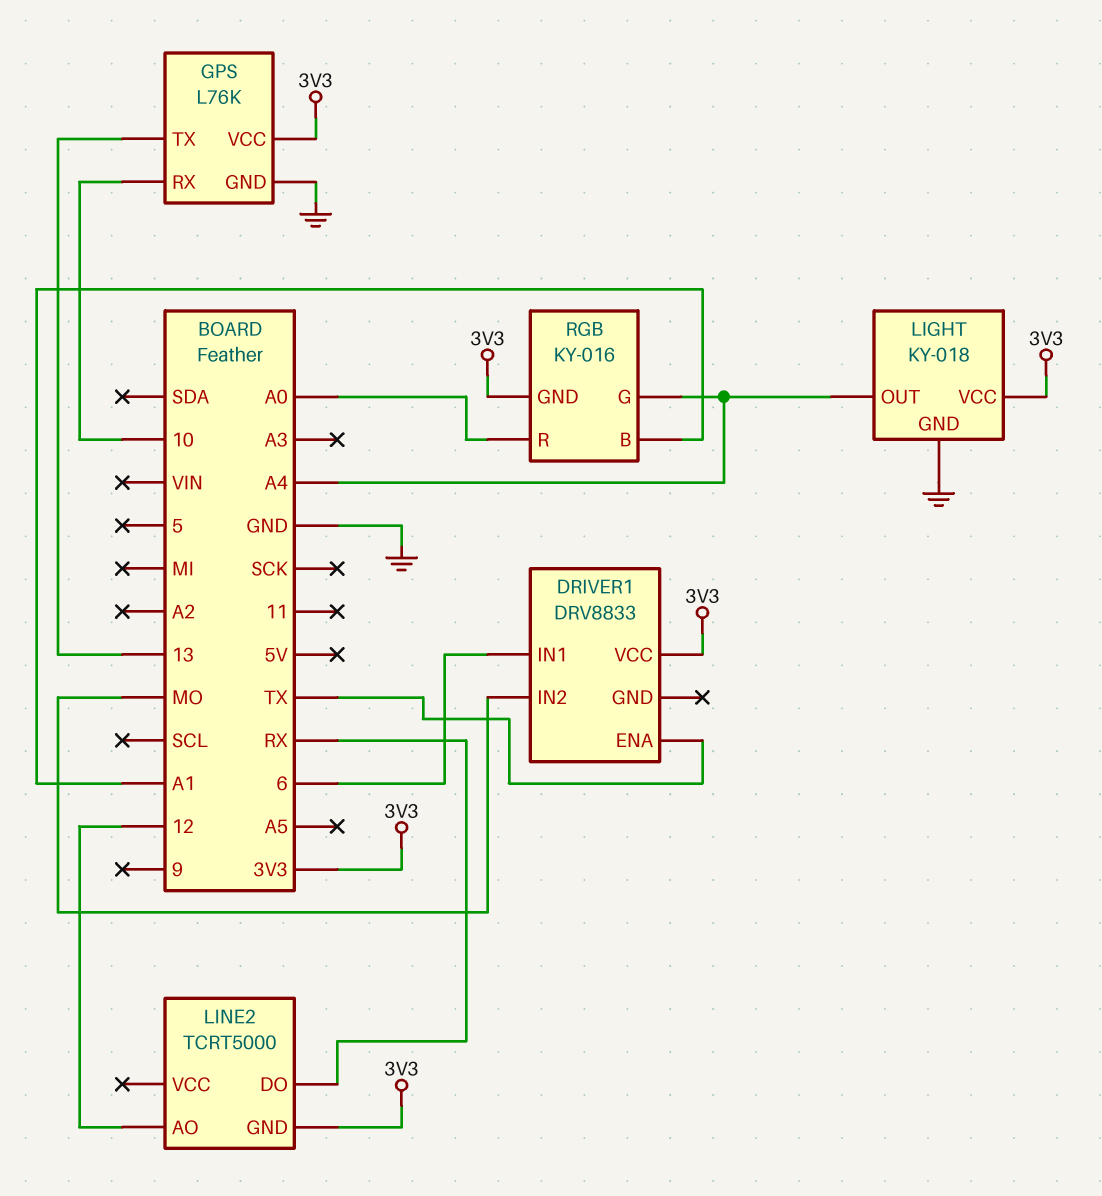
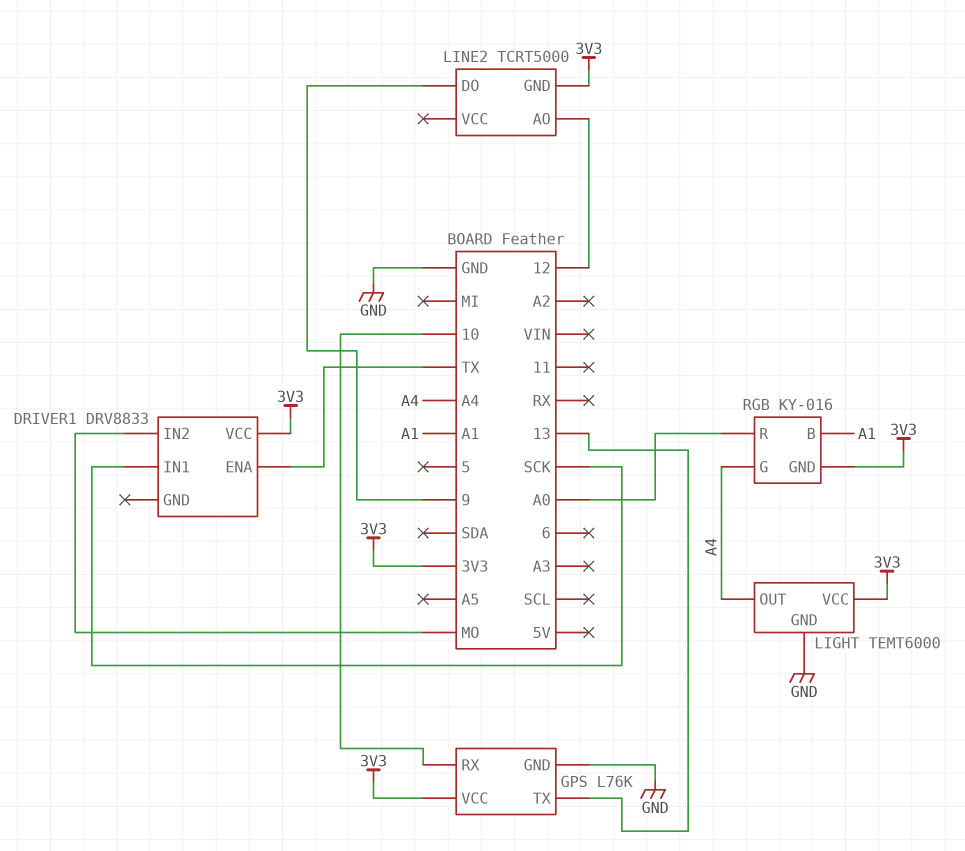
DRIVER1 pin IN1: 6 -> SCK
LIGHT: KY-018 -> TEMT6000
LINE2 pin DO: RX -> 9

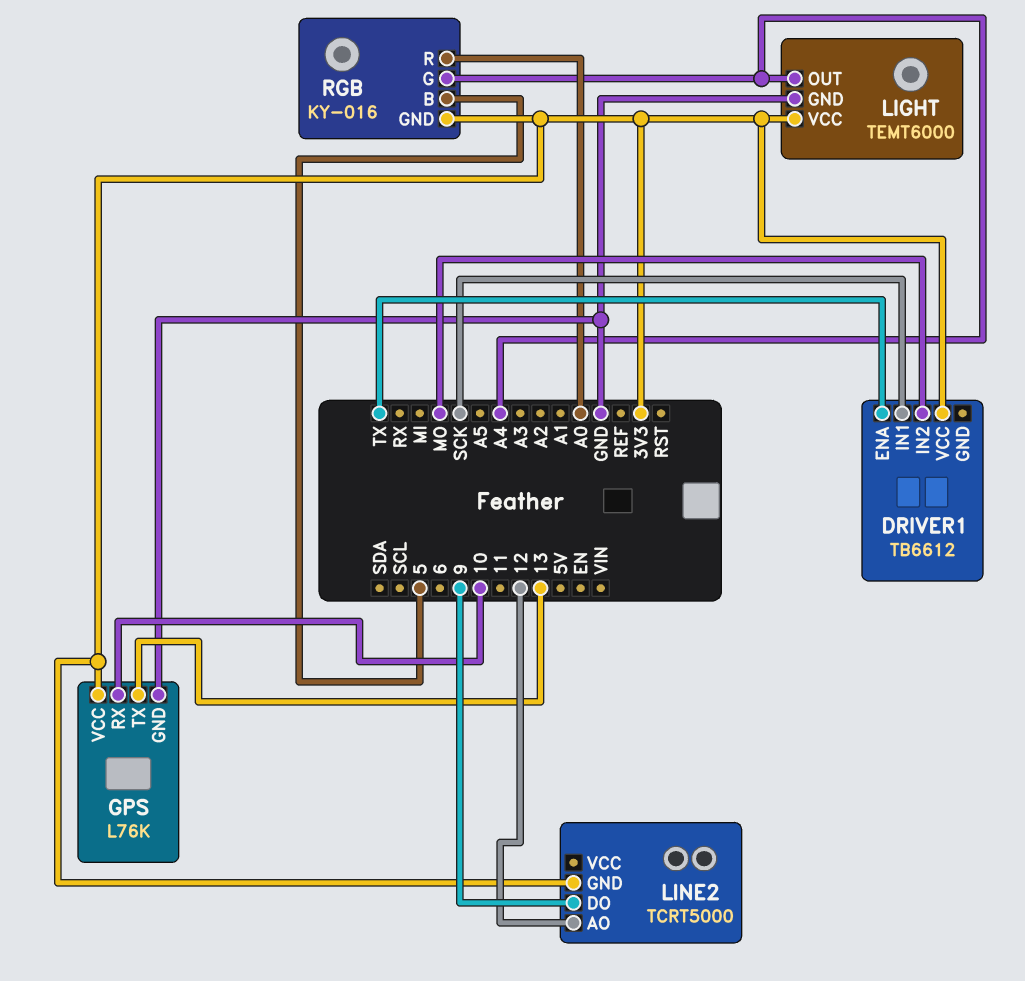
DRIVER1: DRV8833 -> TB6612
RGB pin B: A1 -> 5

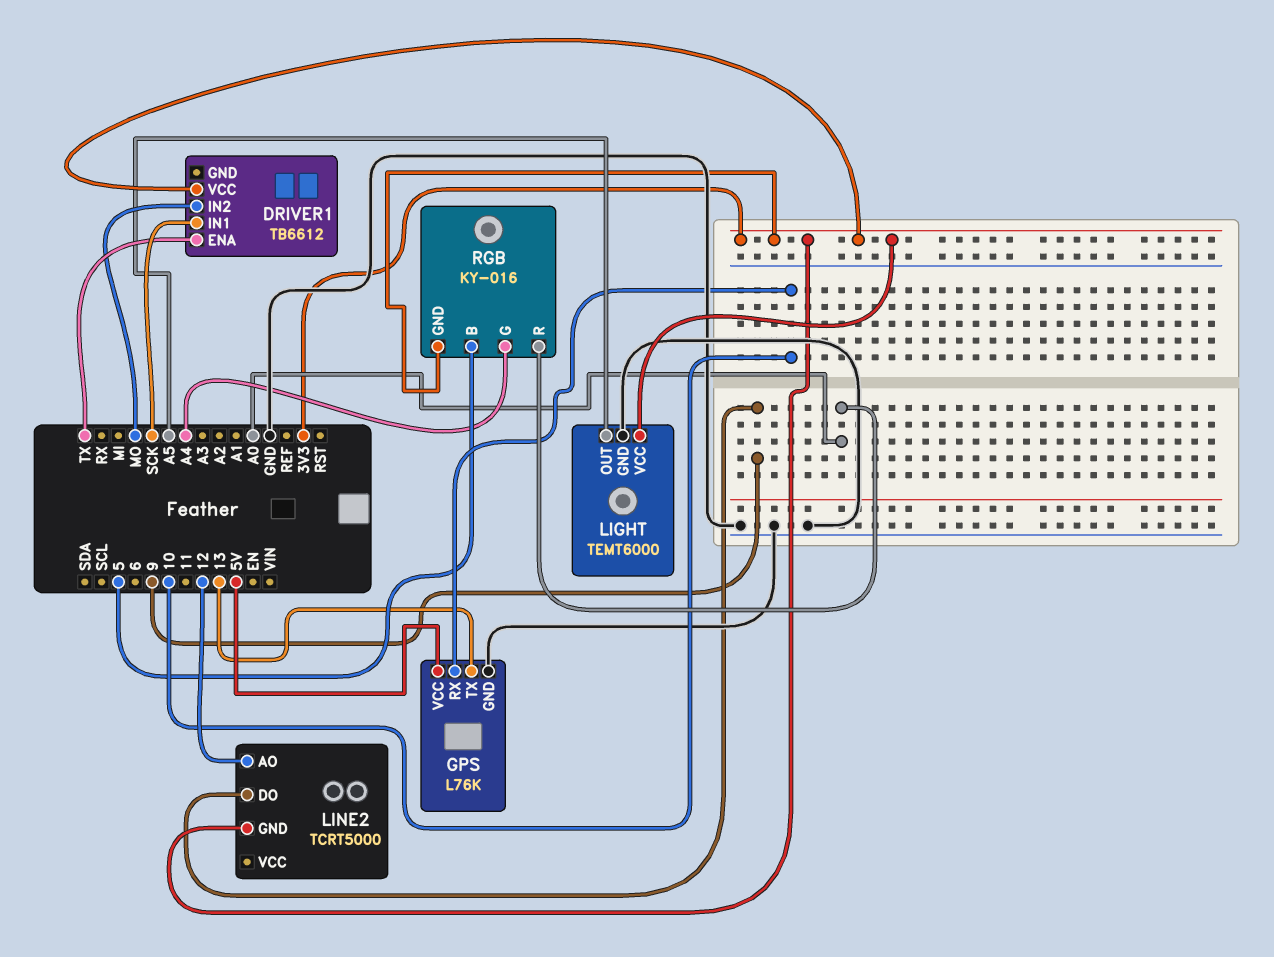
GPS pin VCC: 3V3 -> 5V
LIGHT pin OUT: A4 -> A5

